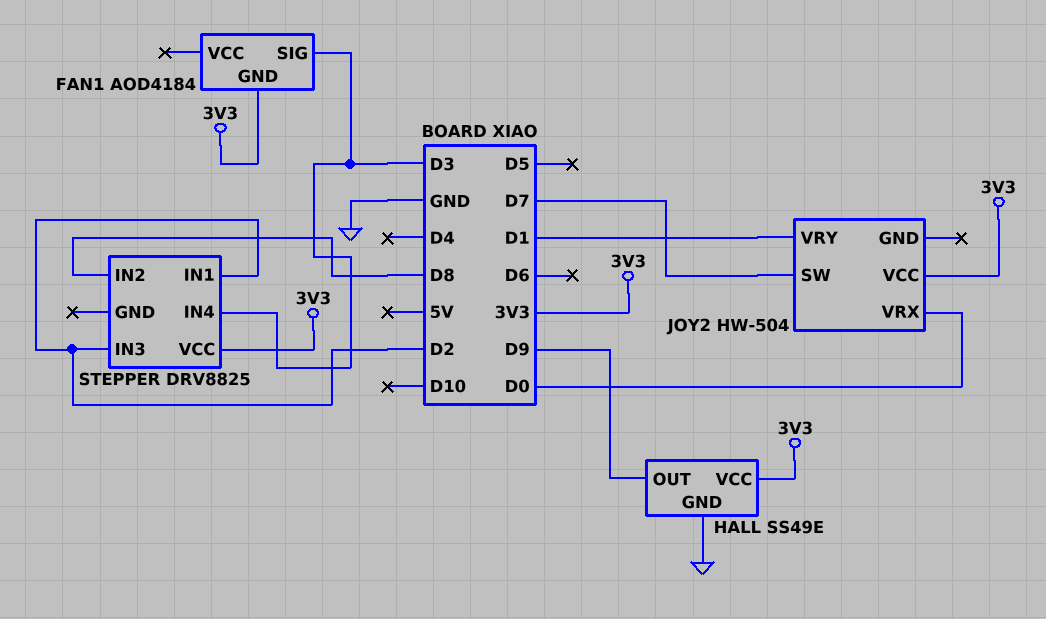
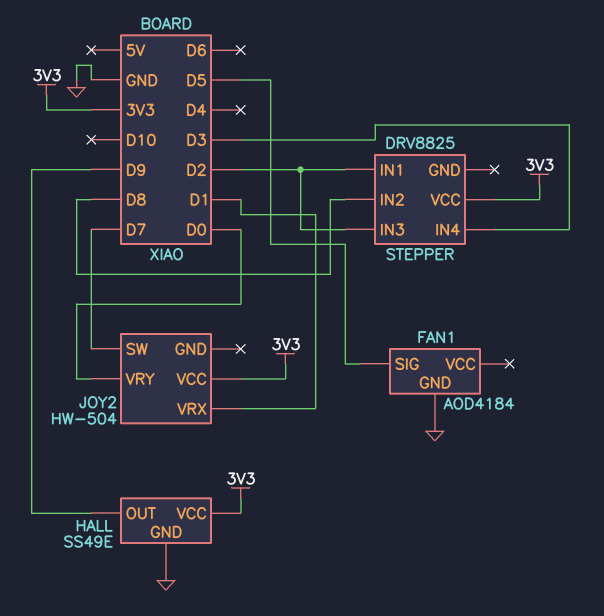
FAN1 pin GND: 3V3 -> GND
FAN1 pin SIG: D3 -> D5
JOY2 pin VRX: D0 -> D1
JOY2 pin VRY: D1 -> D0

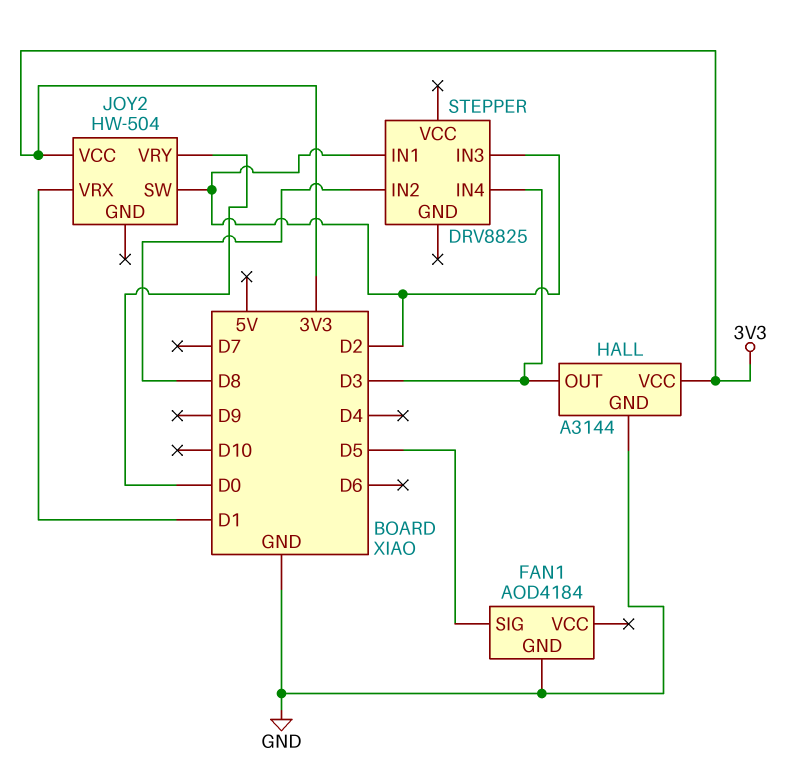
HALL: SS49E -> A3144
HALL pin OUT: D9 -> D3
JOY2 pin SW: D7 -> D2
STEPPER pin VCC: 3V3 -> none

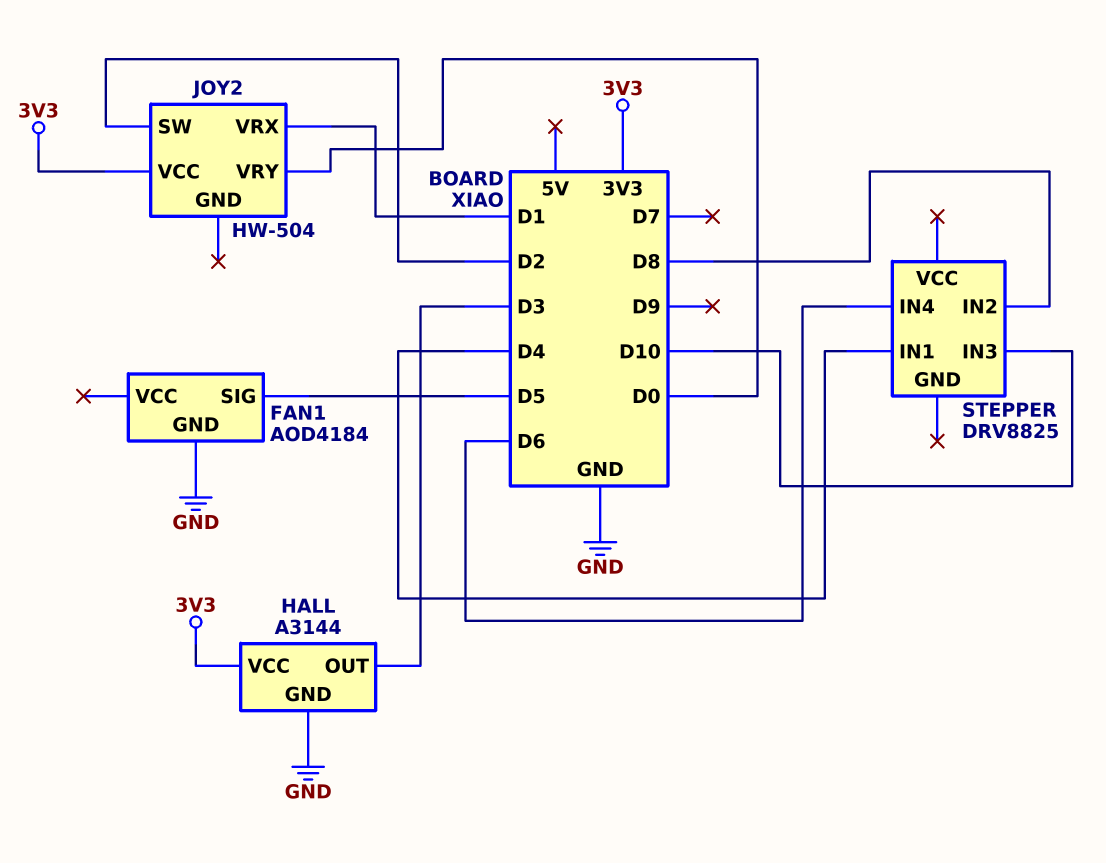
STEPPER pin IN1: D2 -> D4
STEPPER pin IN3: D2 -> D10
STEPPER pin IN4: D3 -> D6

